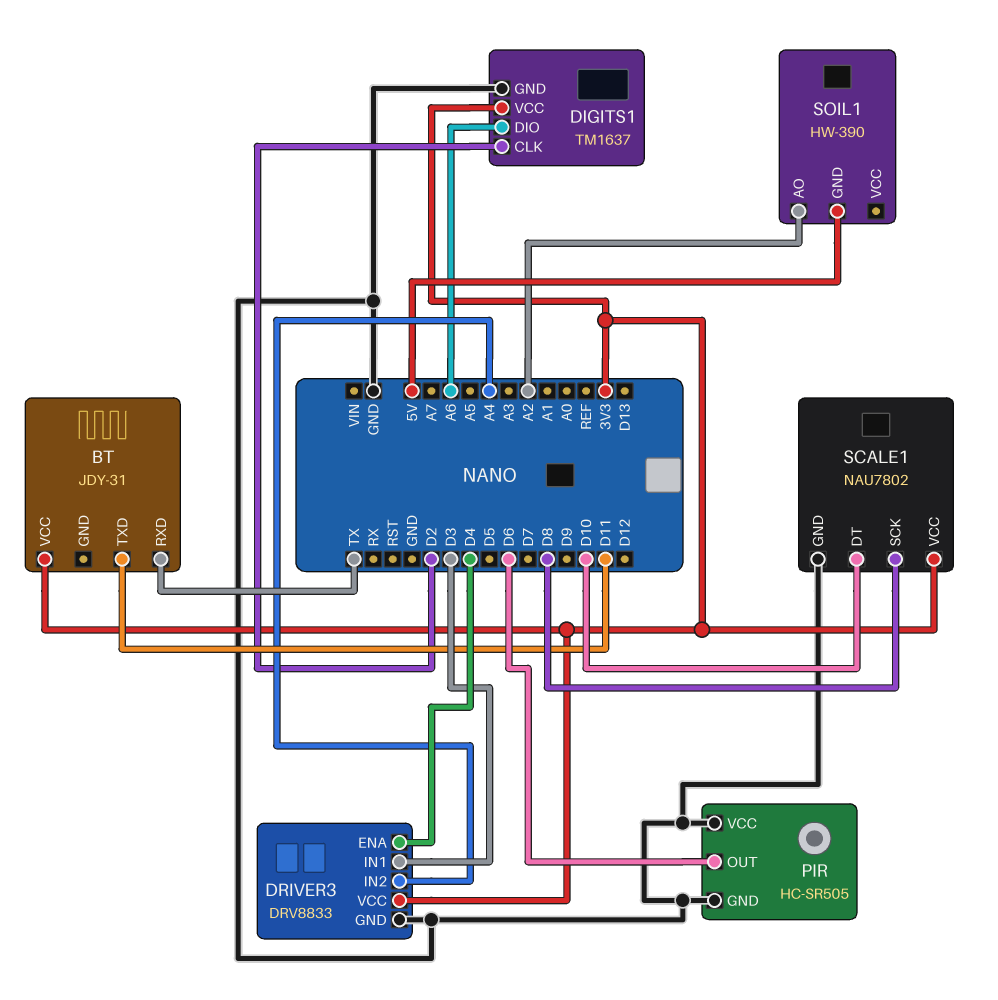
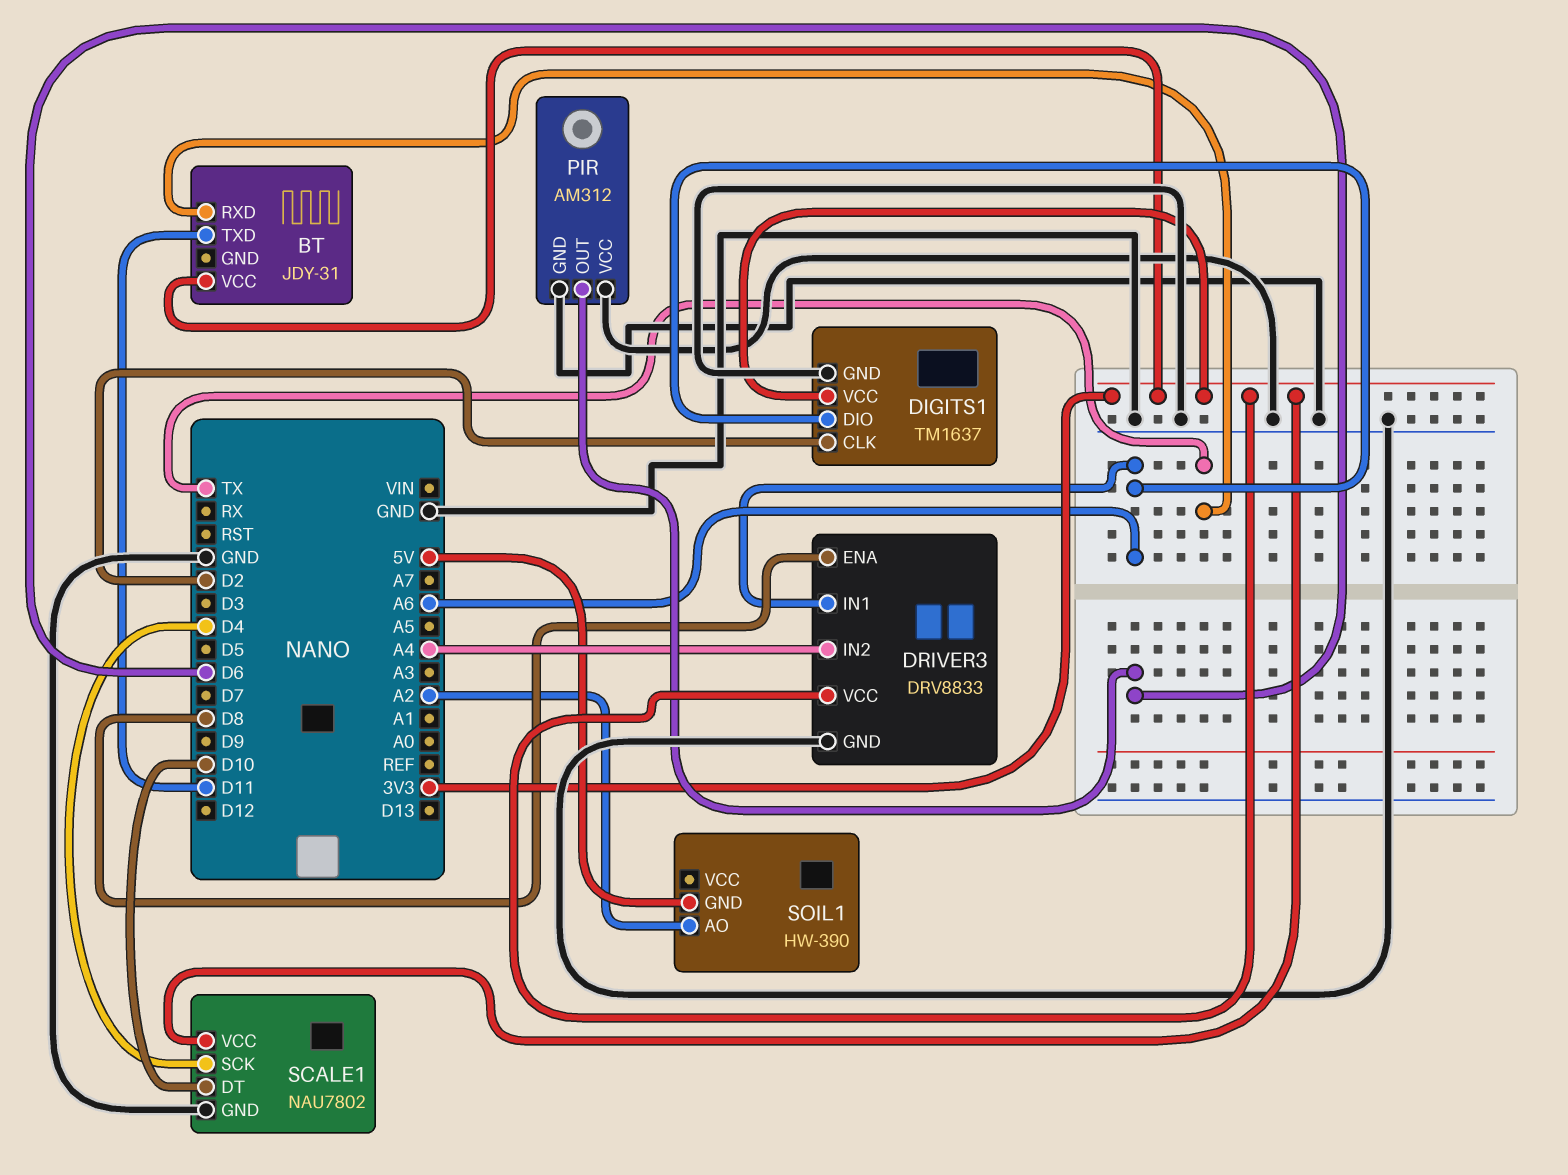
DRIVER3 pin ENA: D4 -> D8
DRIVER3 pin IN1: D3 -> A6
PIR: HC-SR505 -> AM312
SCALE1 pin SCK: D8 -> D4

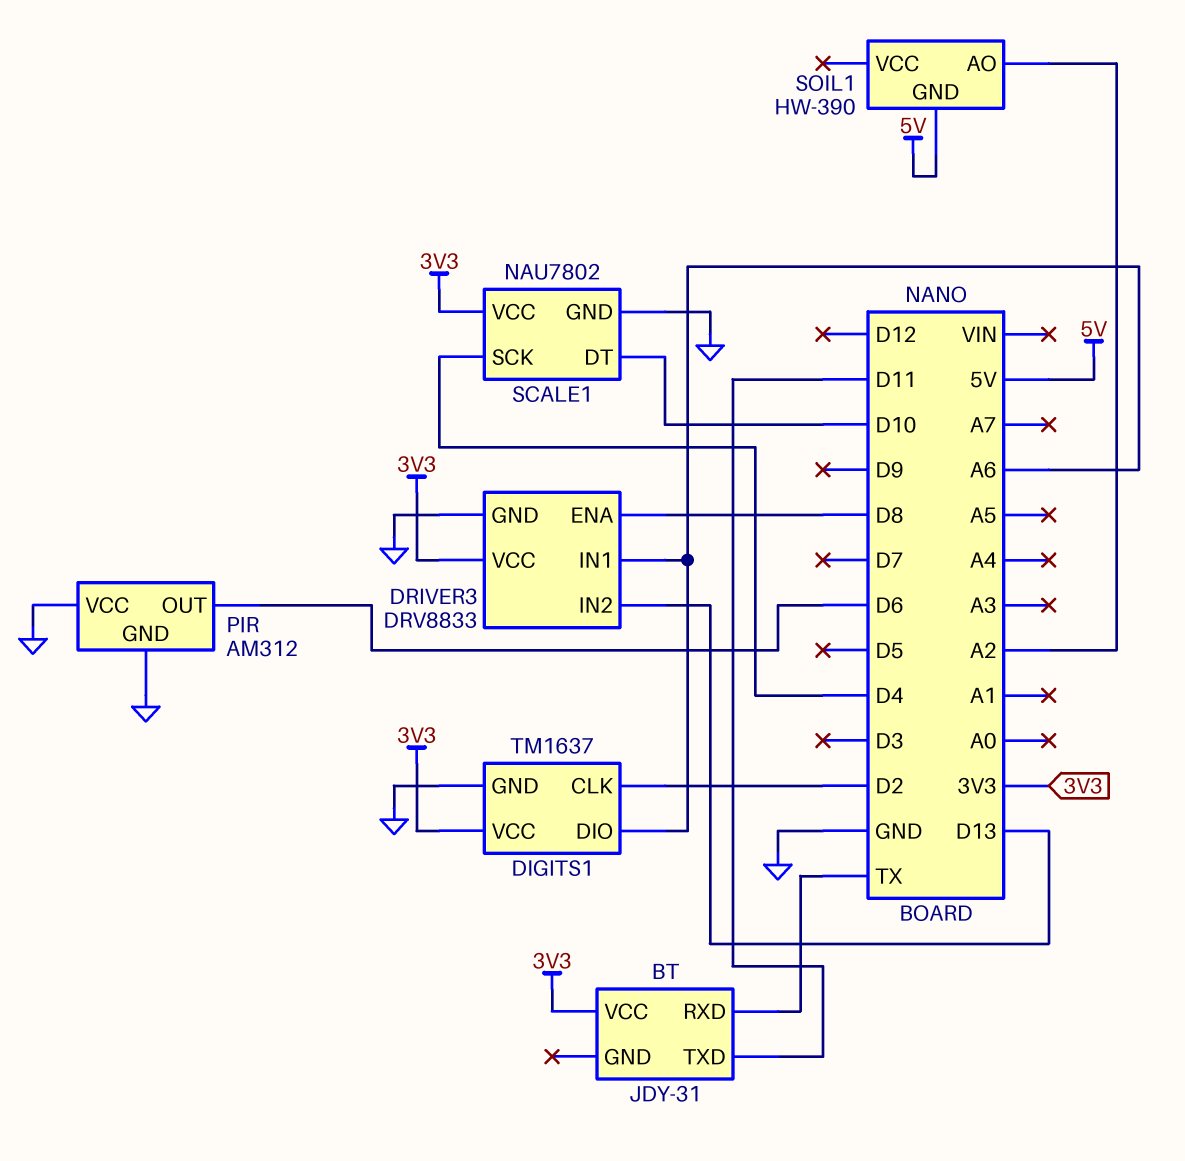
DRIVER3 pin IN2: A4 -> D13

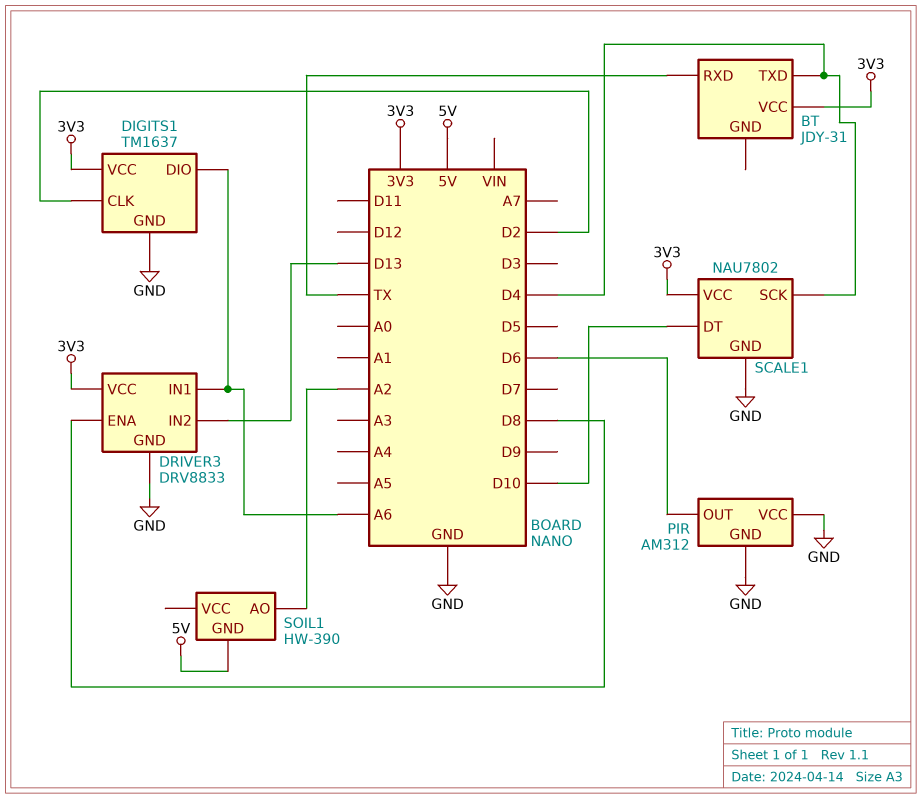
BT pin TXD: D11 -> D4

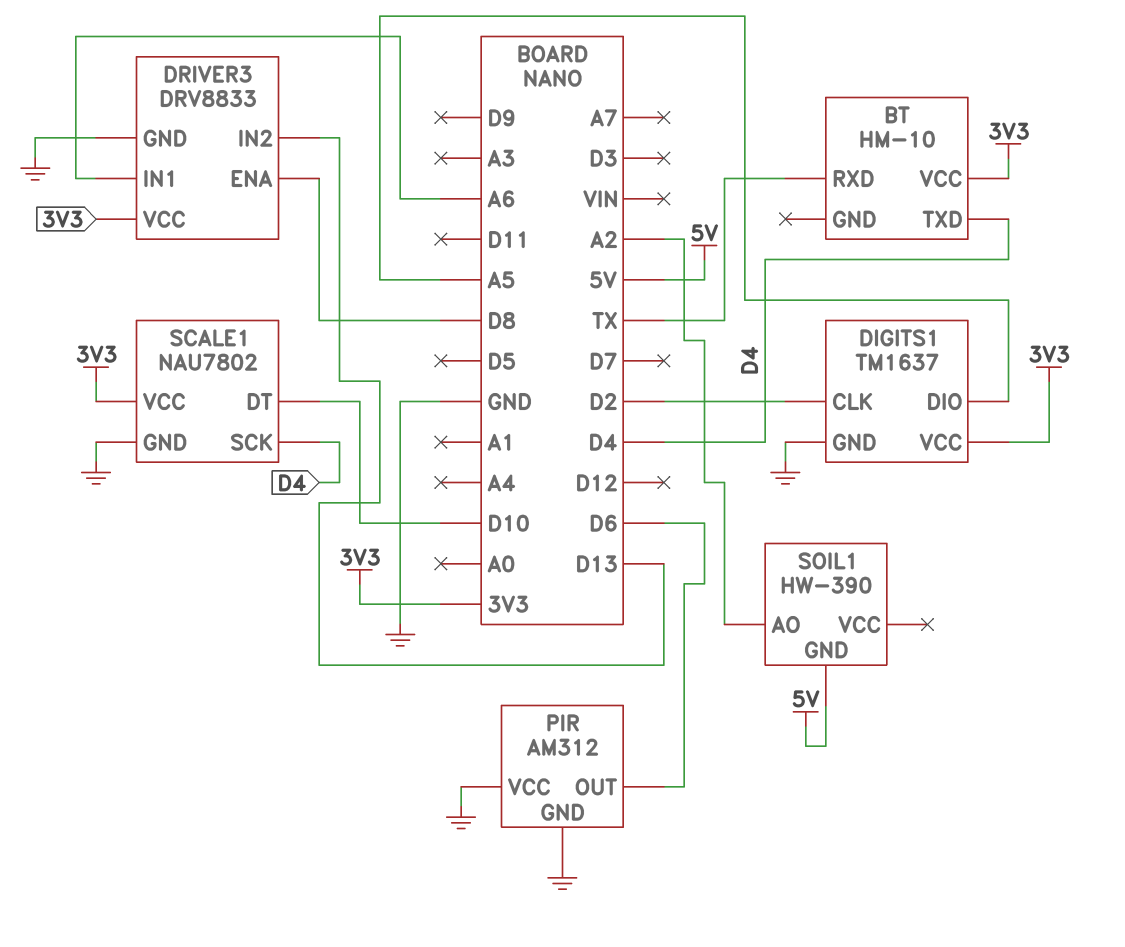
BT: JDY-31 -> HM-10
DIGITS1 pin DIO: A6 -> A5

